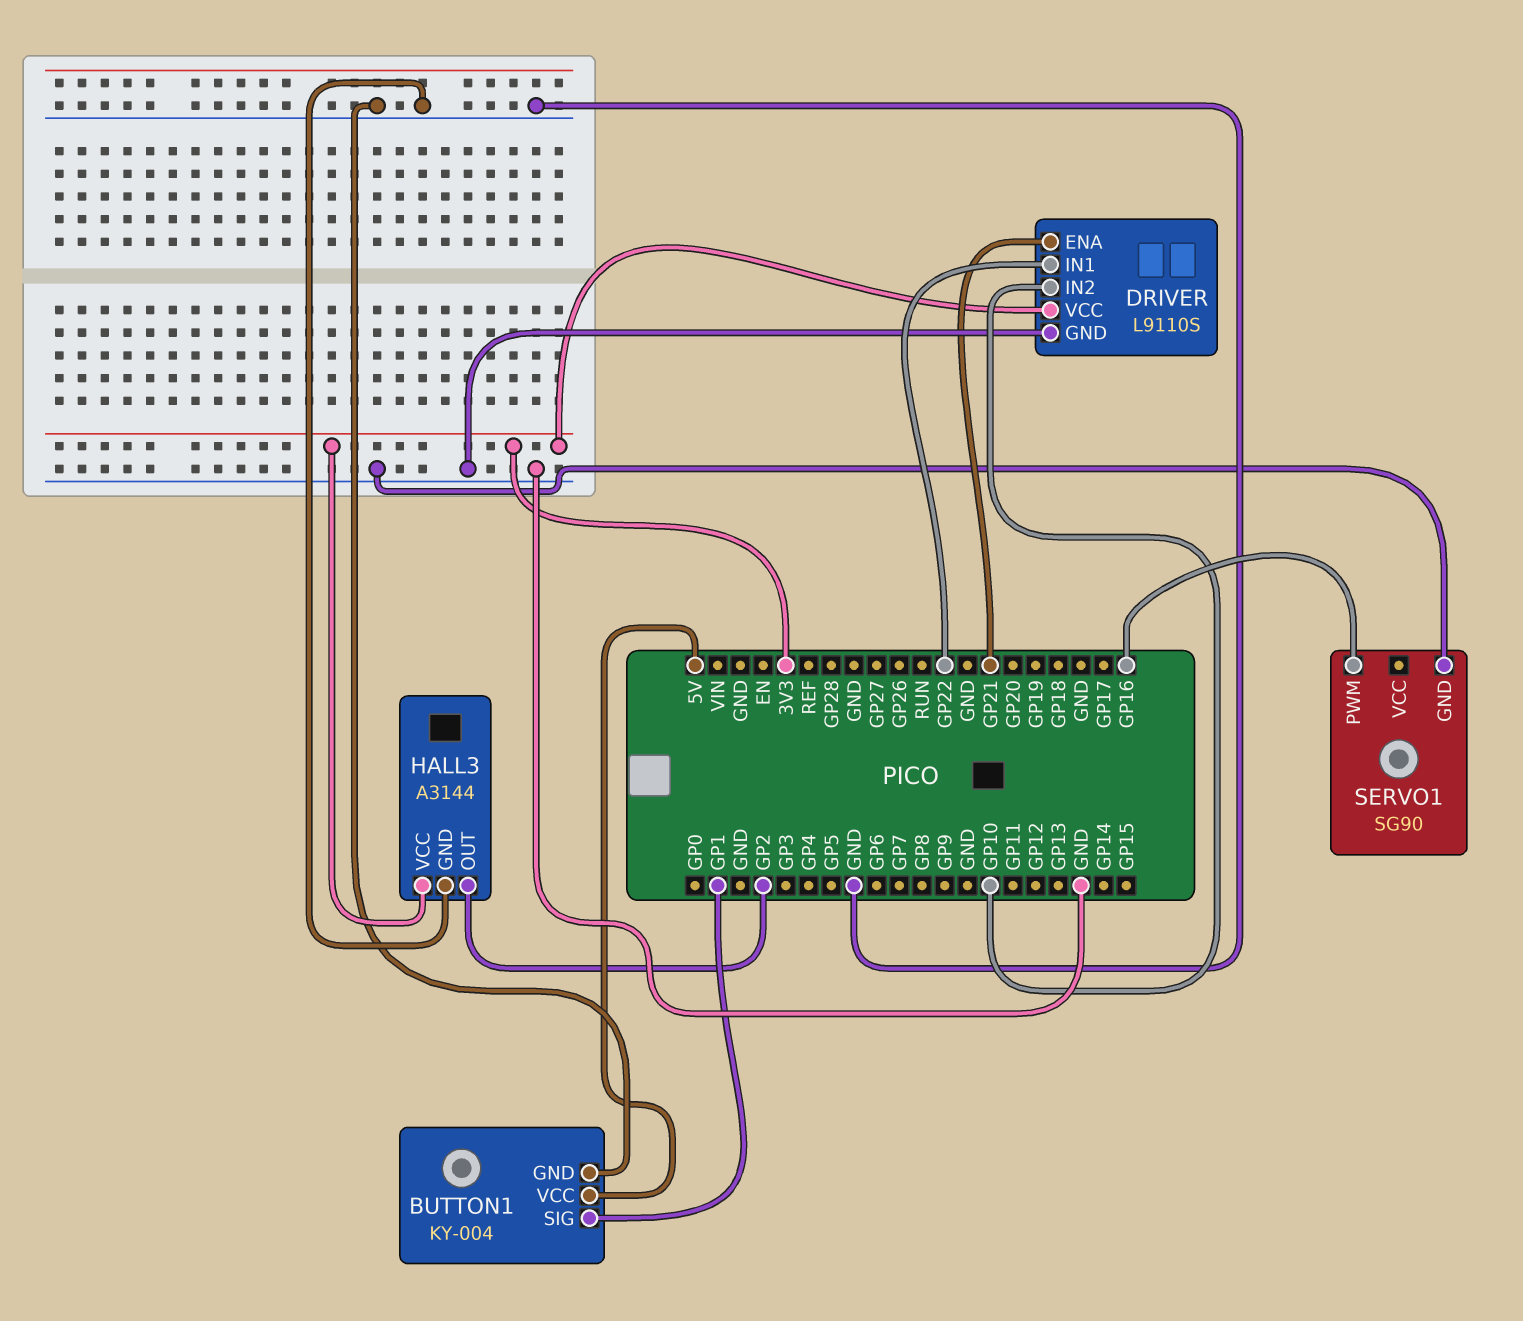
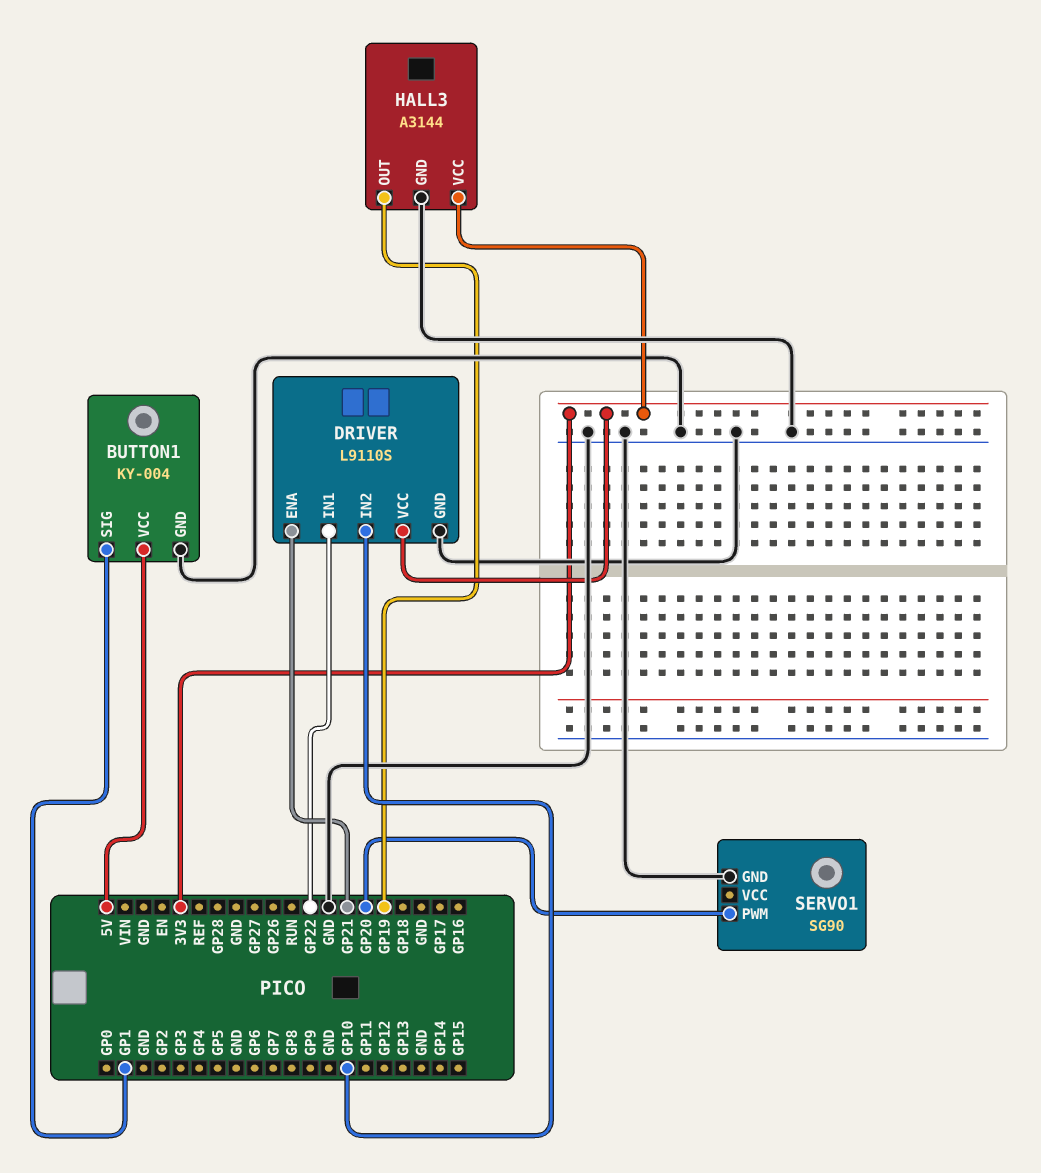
HALL3 pin OUT: GP2 -> GP19
SERVO1 pin PWM: GP16 -> GP20

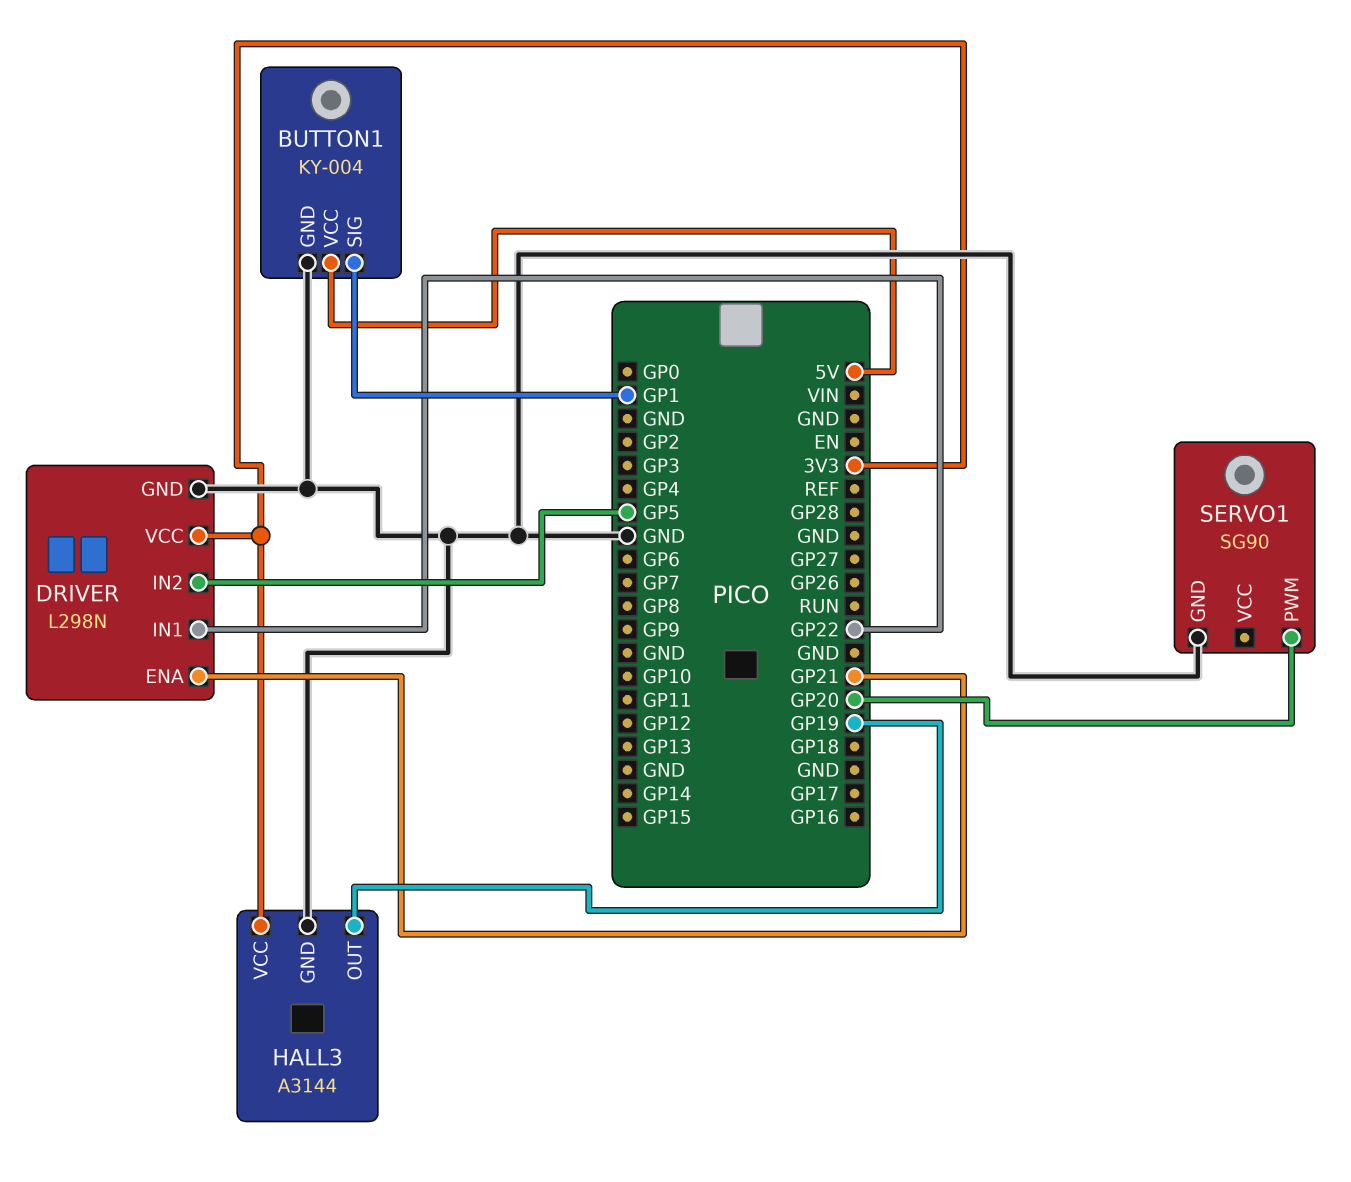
DRIVER: L9110S -> L298N
DRIVER pin IN2: GP10 -> GP5

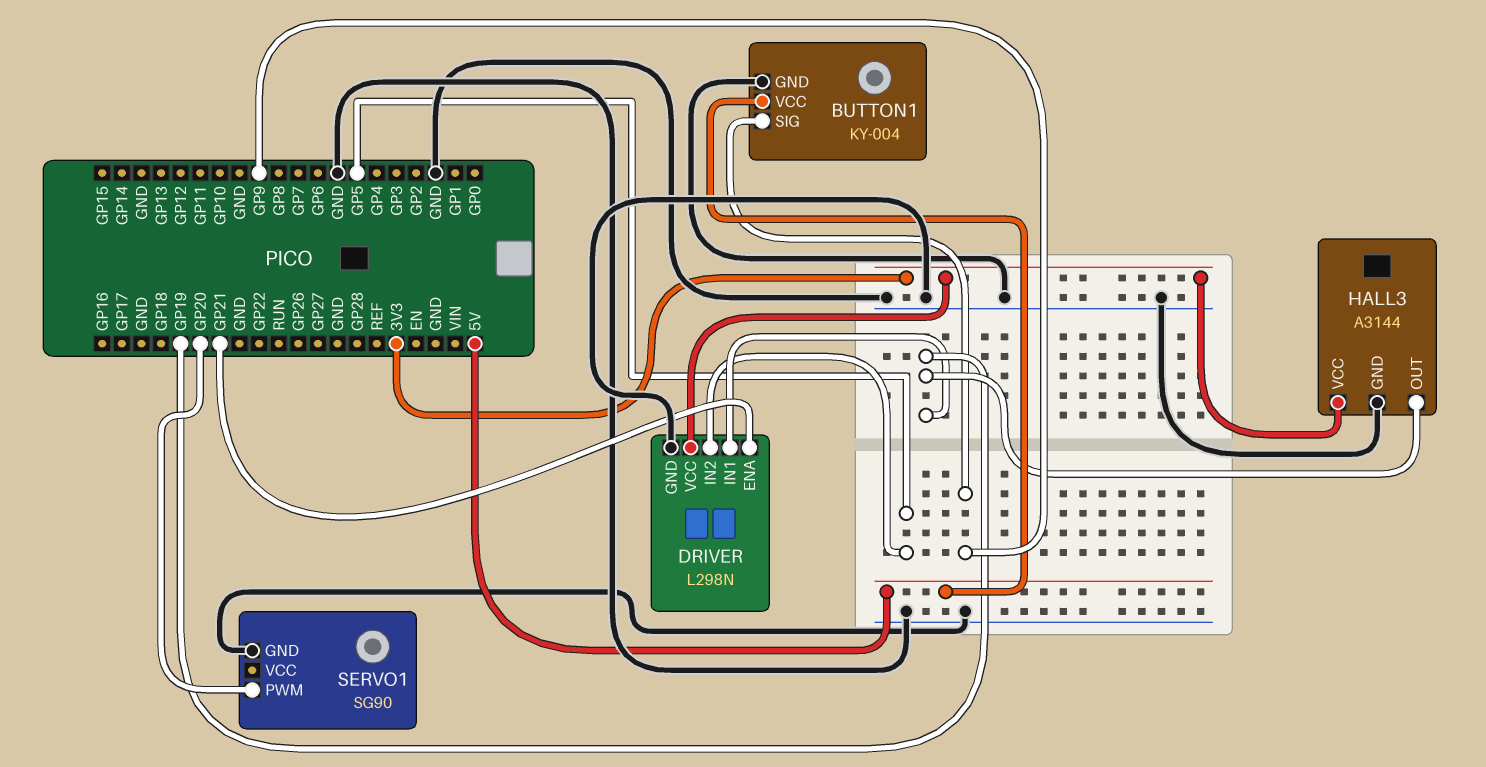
BUTTON1 pin SIG: GP1 -> GP9
DRIVER pin IN1: GP22 -> GP19

